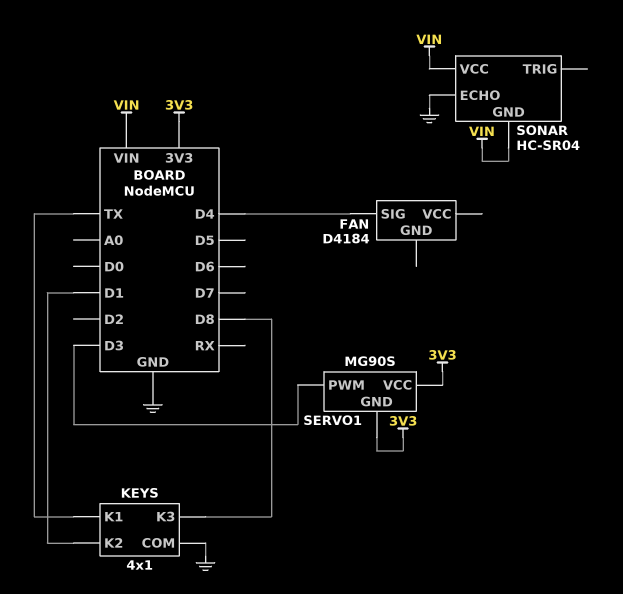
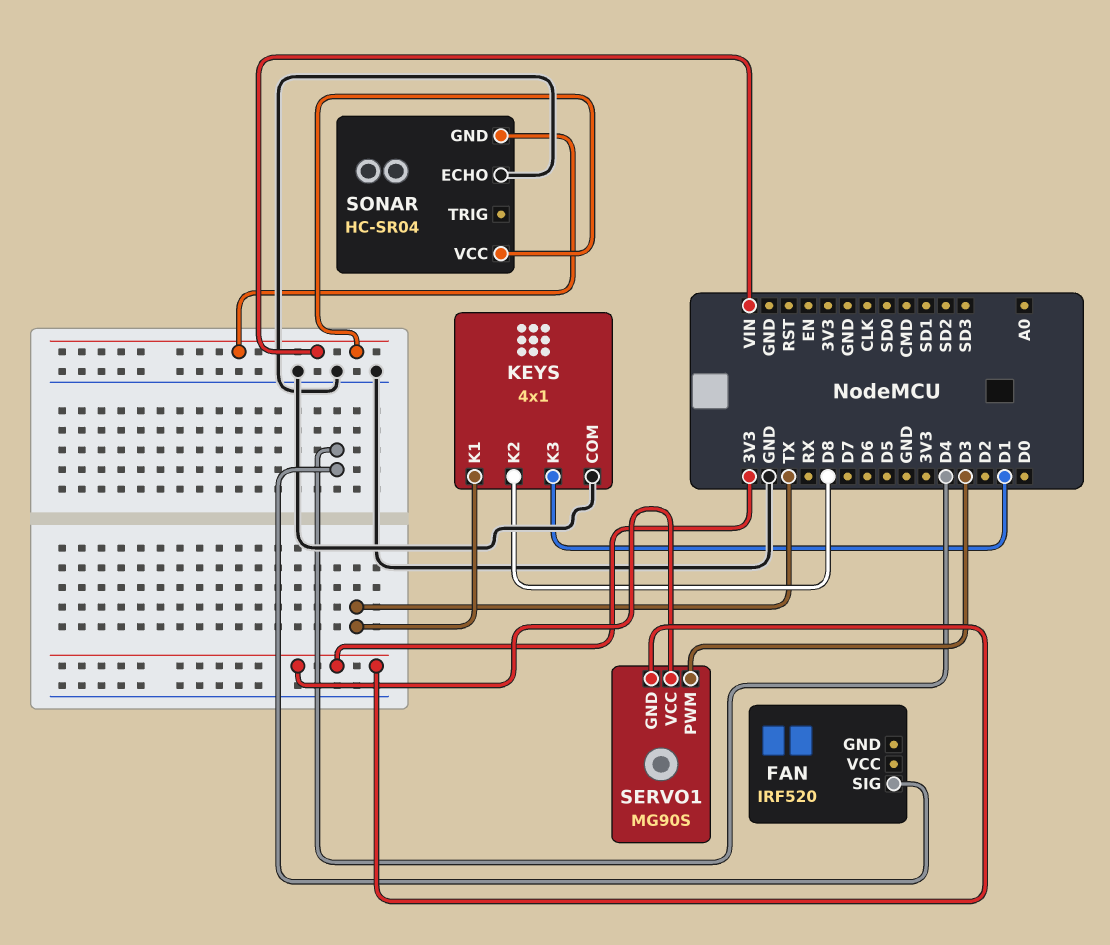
FAN: D4184 -> IRF520
KEYS pin K2: D1 -> D8
KEYS pin K3: D8 -> D1

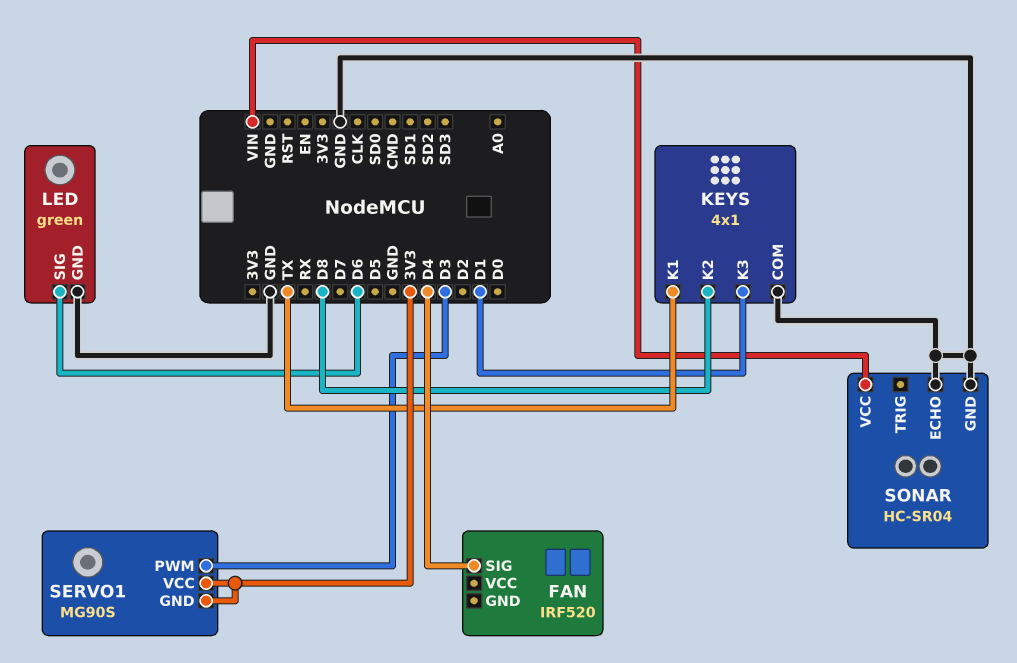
LED: none -> green
LED pin GND: none -> GND
LED pin SIG: none -> D6
SONAR pin GND: VIN -> GND

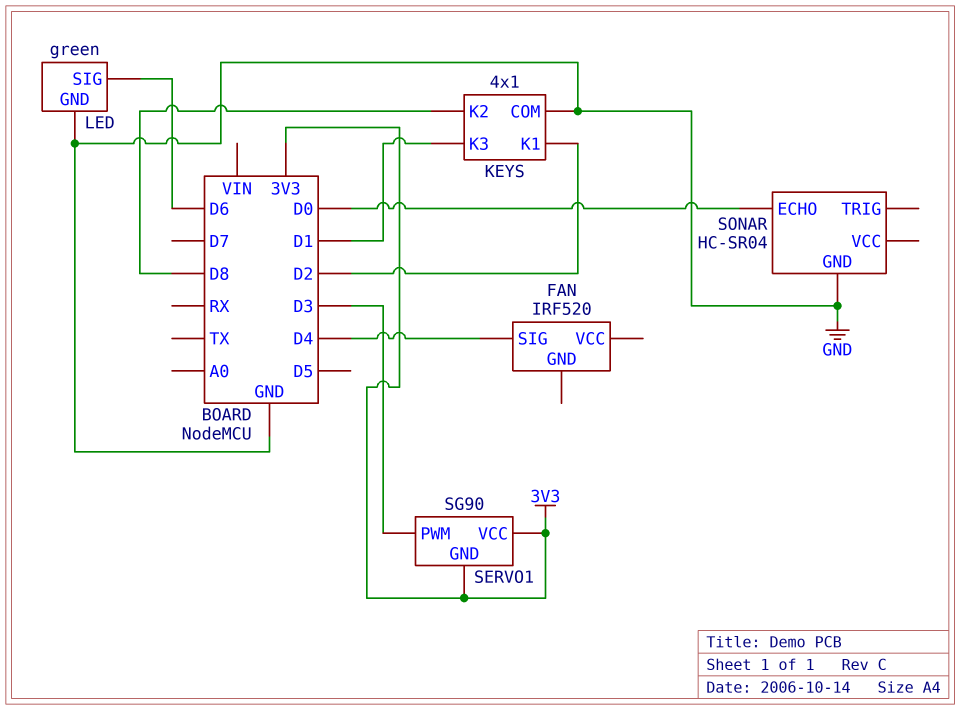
KEYS pin K1: TX -> D2
SERVO1: MG90S -> SG90
SONAR pin ECHO: GND -> D0
SONAR pin VCC: VIN -> none

